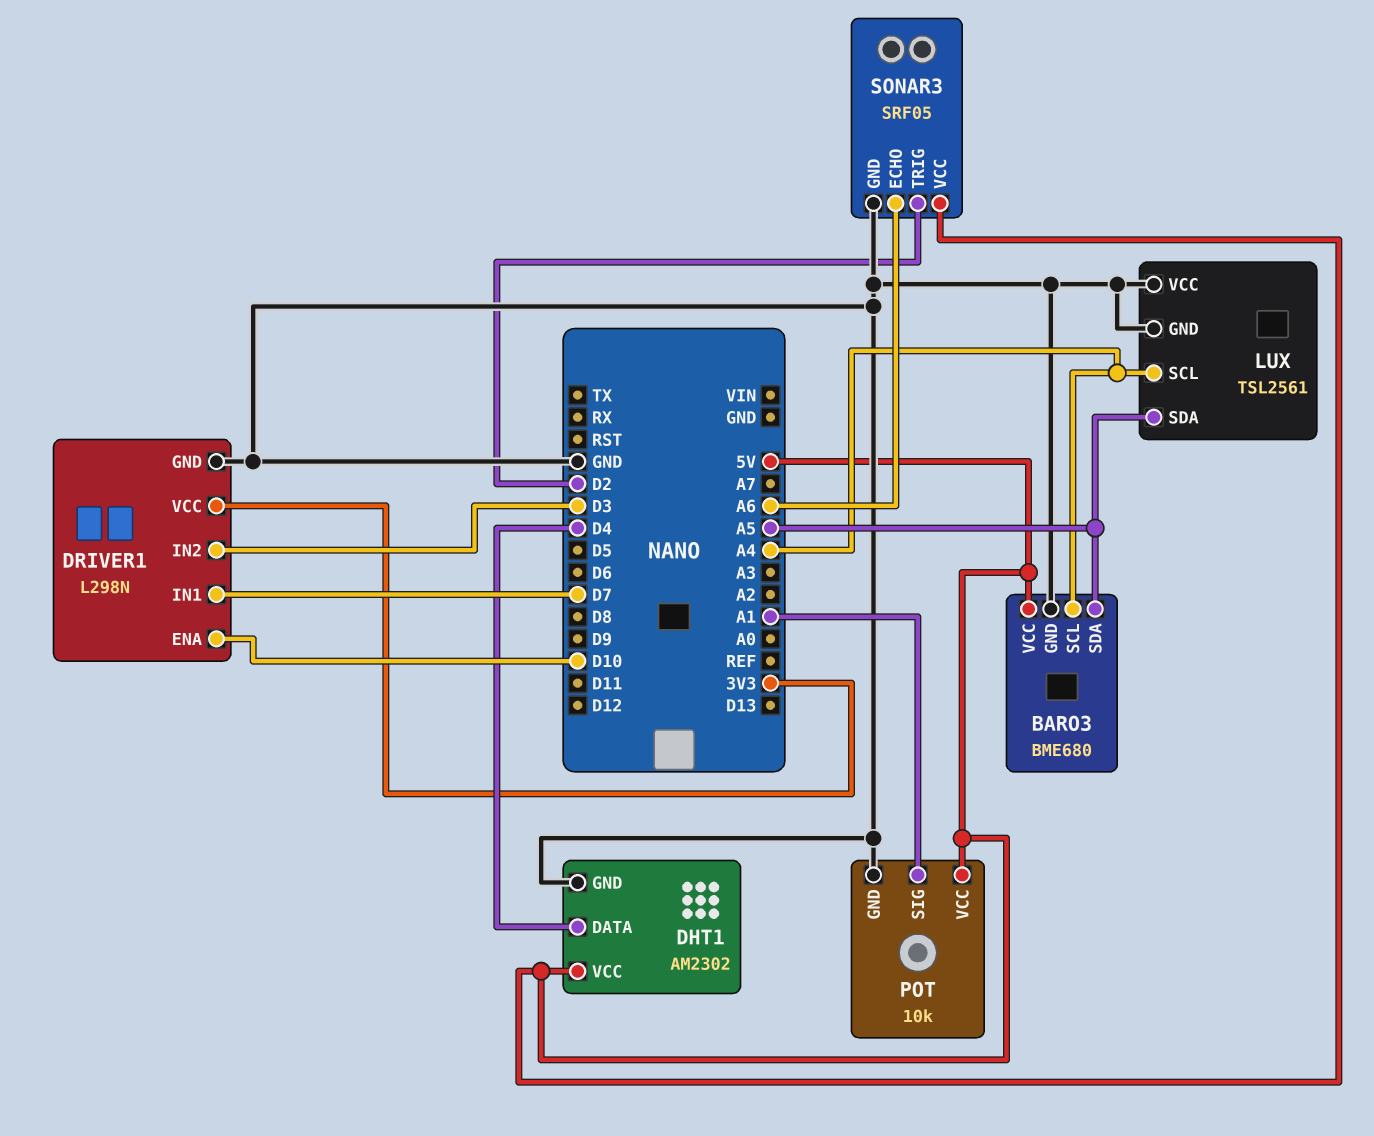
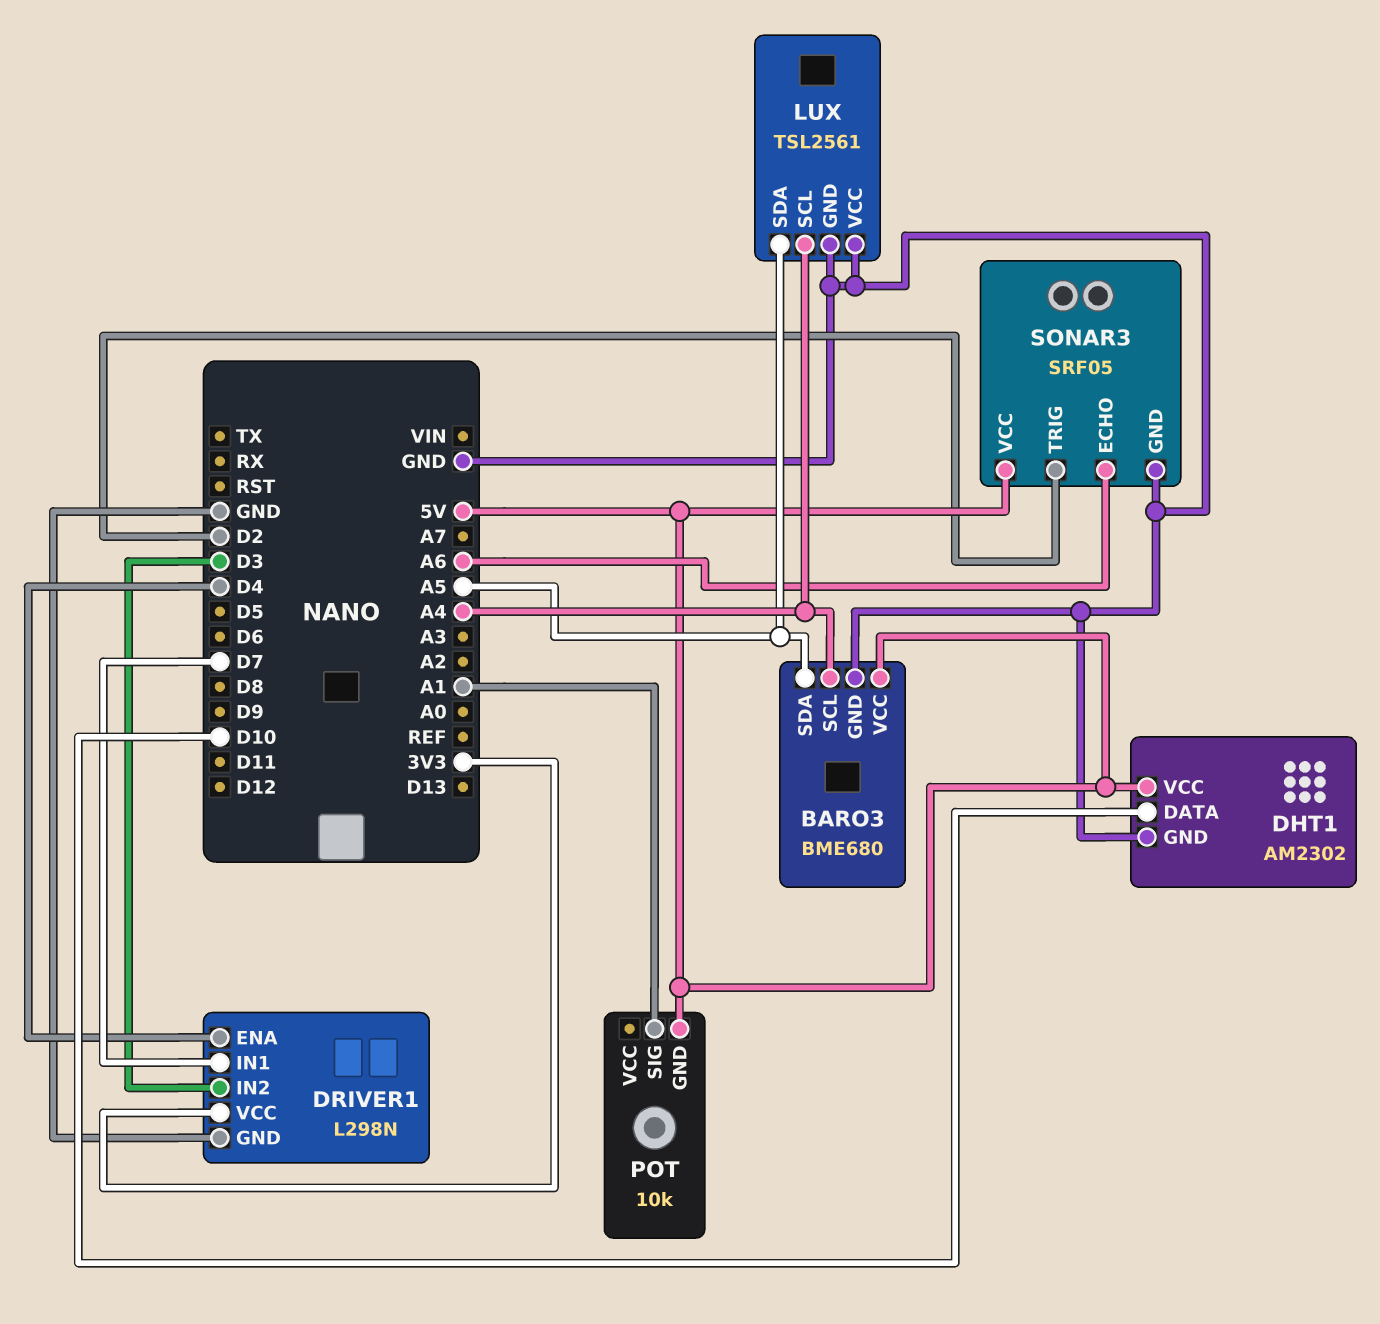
DHT1 pin DATA: D4 -> D10
DRIVER1 pin ENA: D10 -> D4
POT pin GND: GND -> 5V
POT pin VCC: 5V -> none

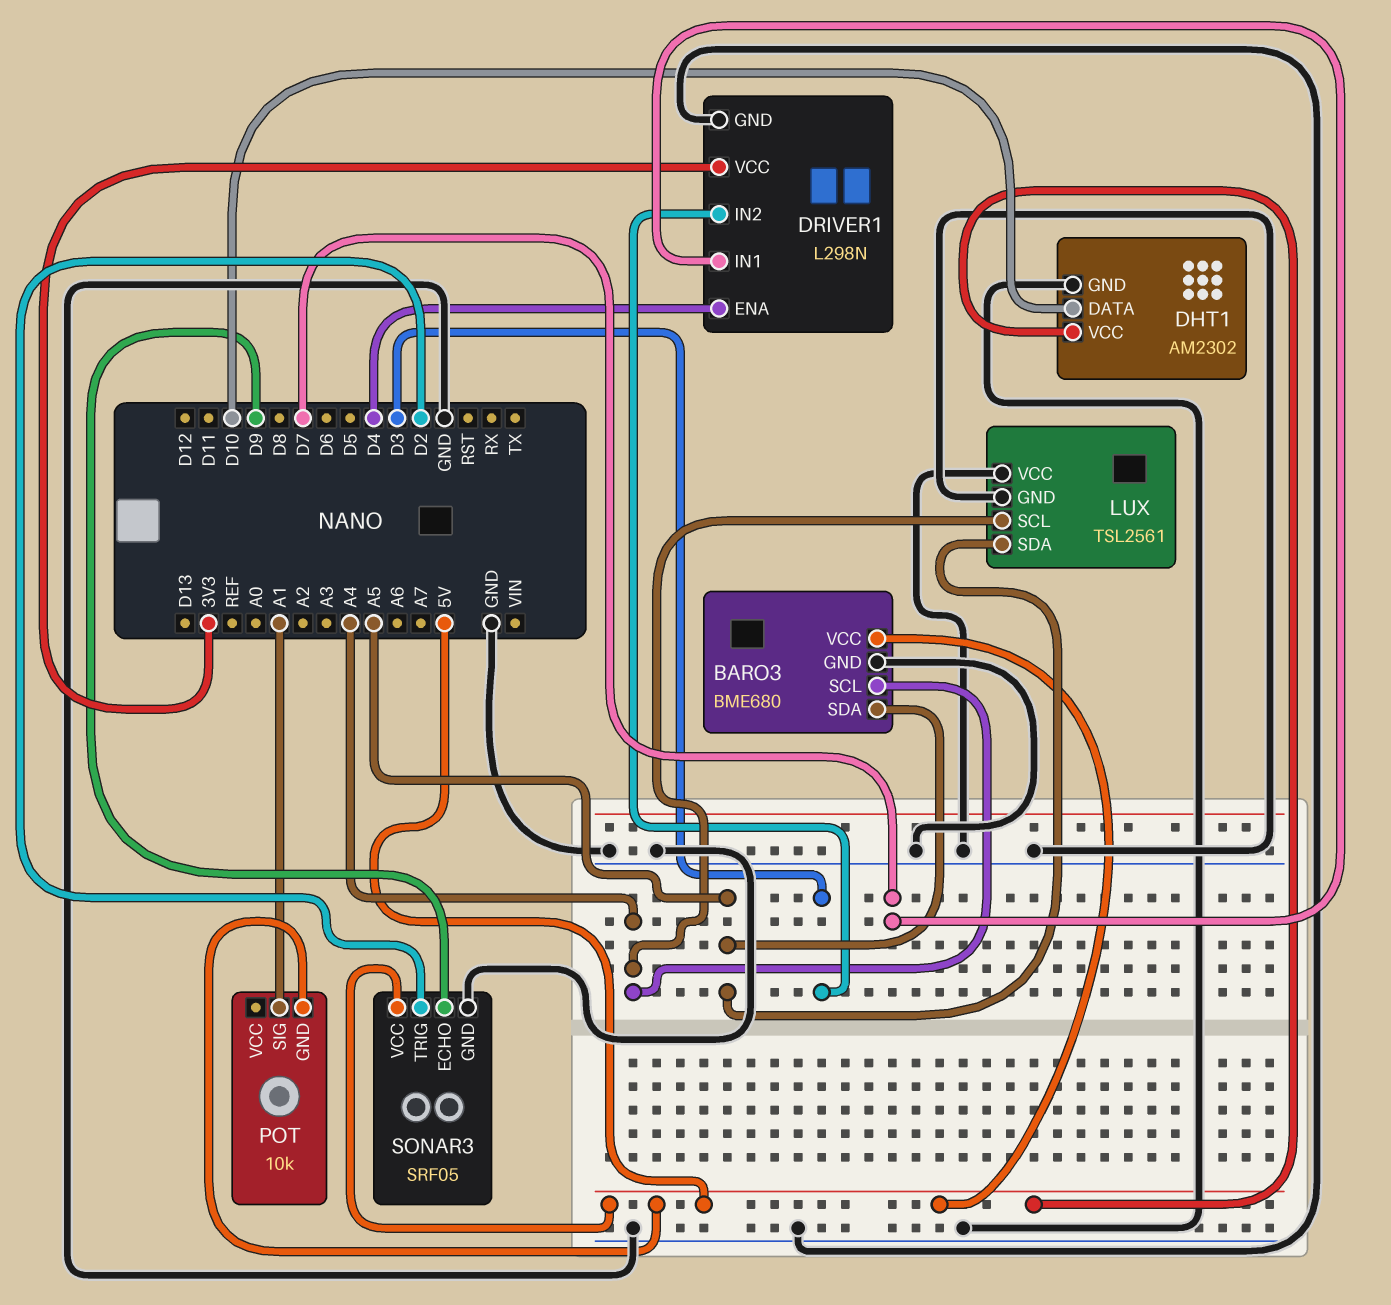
SONAR3 pin ECHO: A6 -> D9

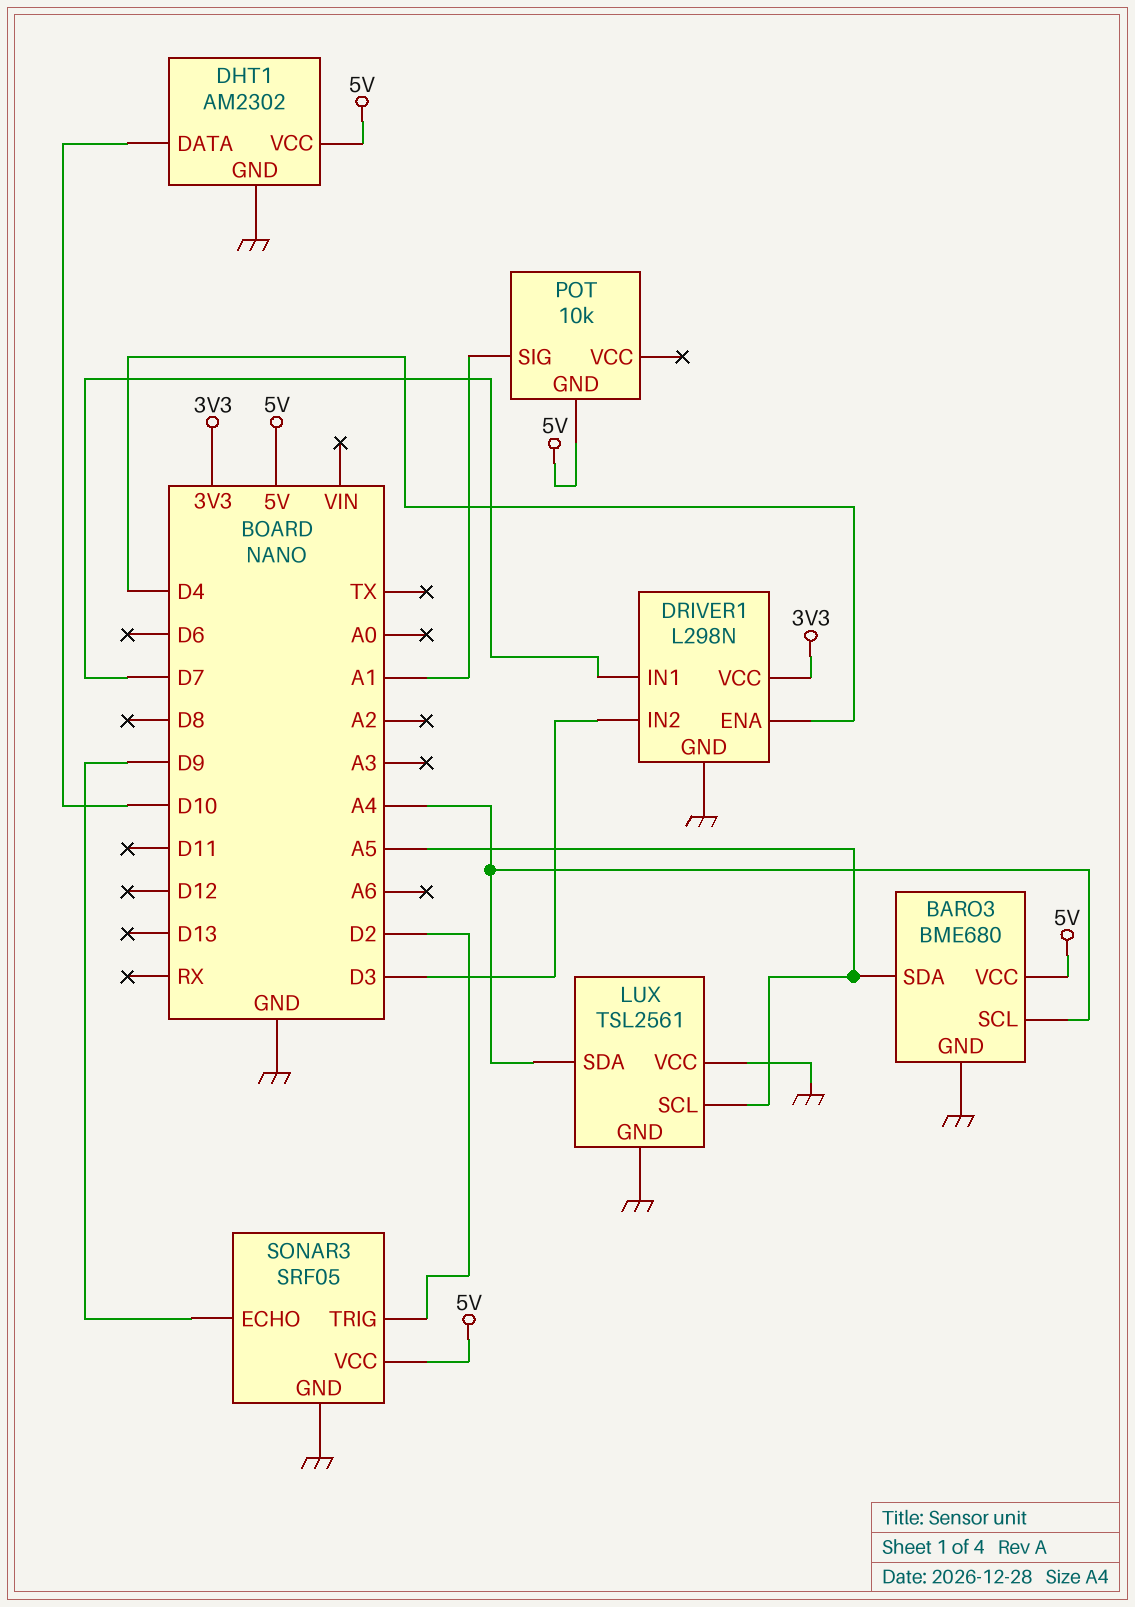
LUX pin SCL: A4 -> A5
LUX pin SDA: A5 -> A4

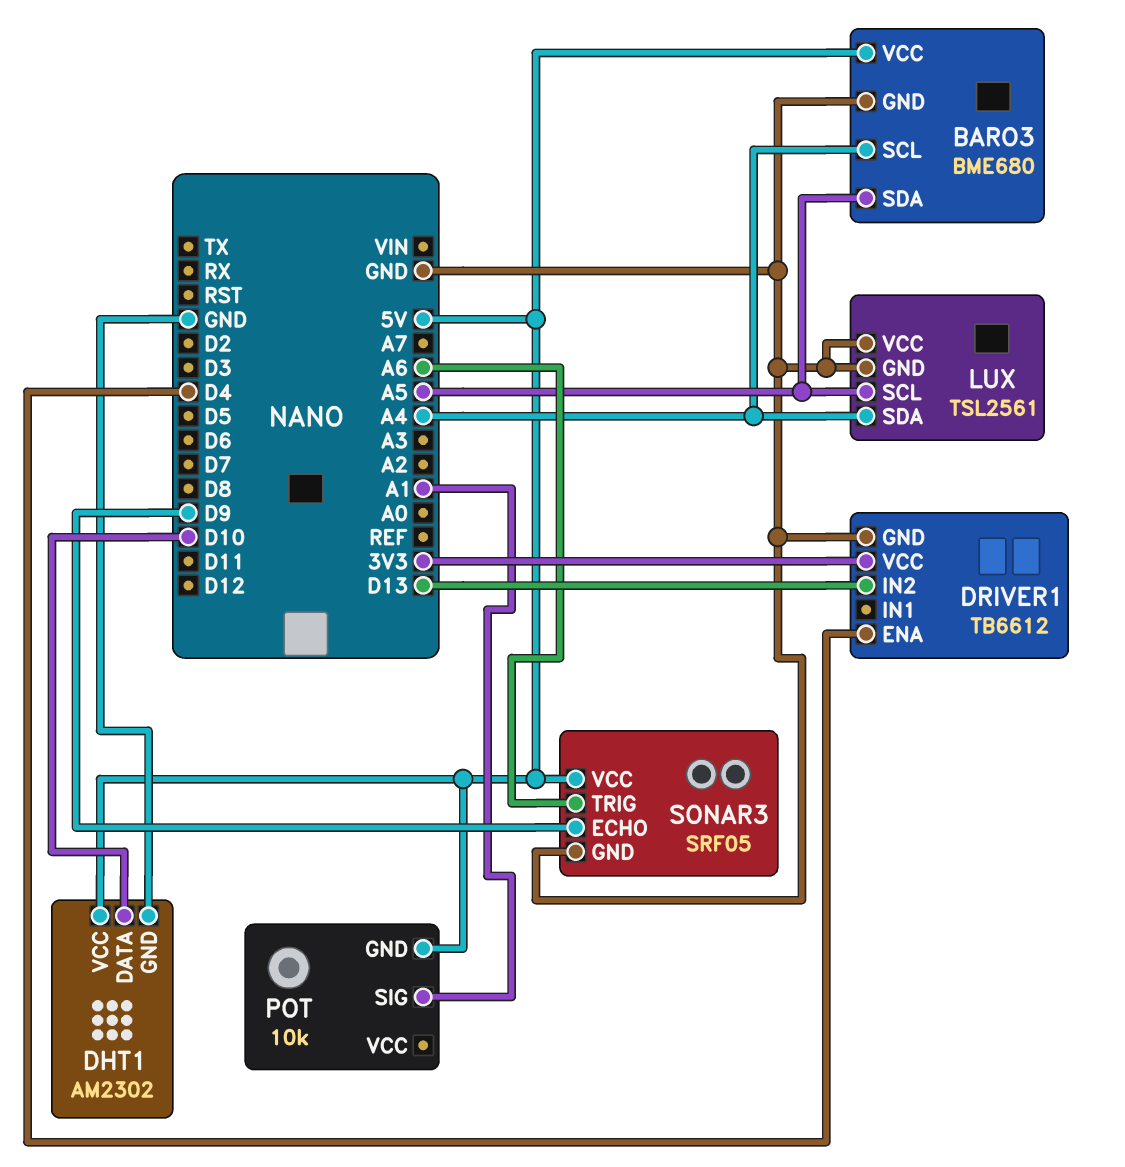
DRIVER1: L298N -> TB6612
DRIVER1 pin IN1: D7 -> none
DRIVER1 pin IN2: D3 -> D13
SONAR3 pin TRIG: D2 -> A6

